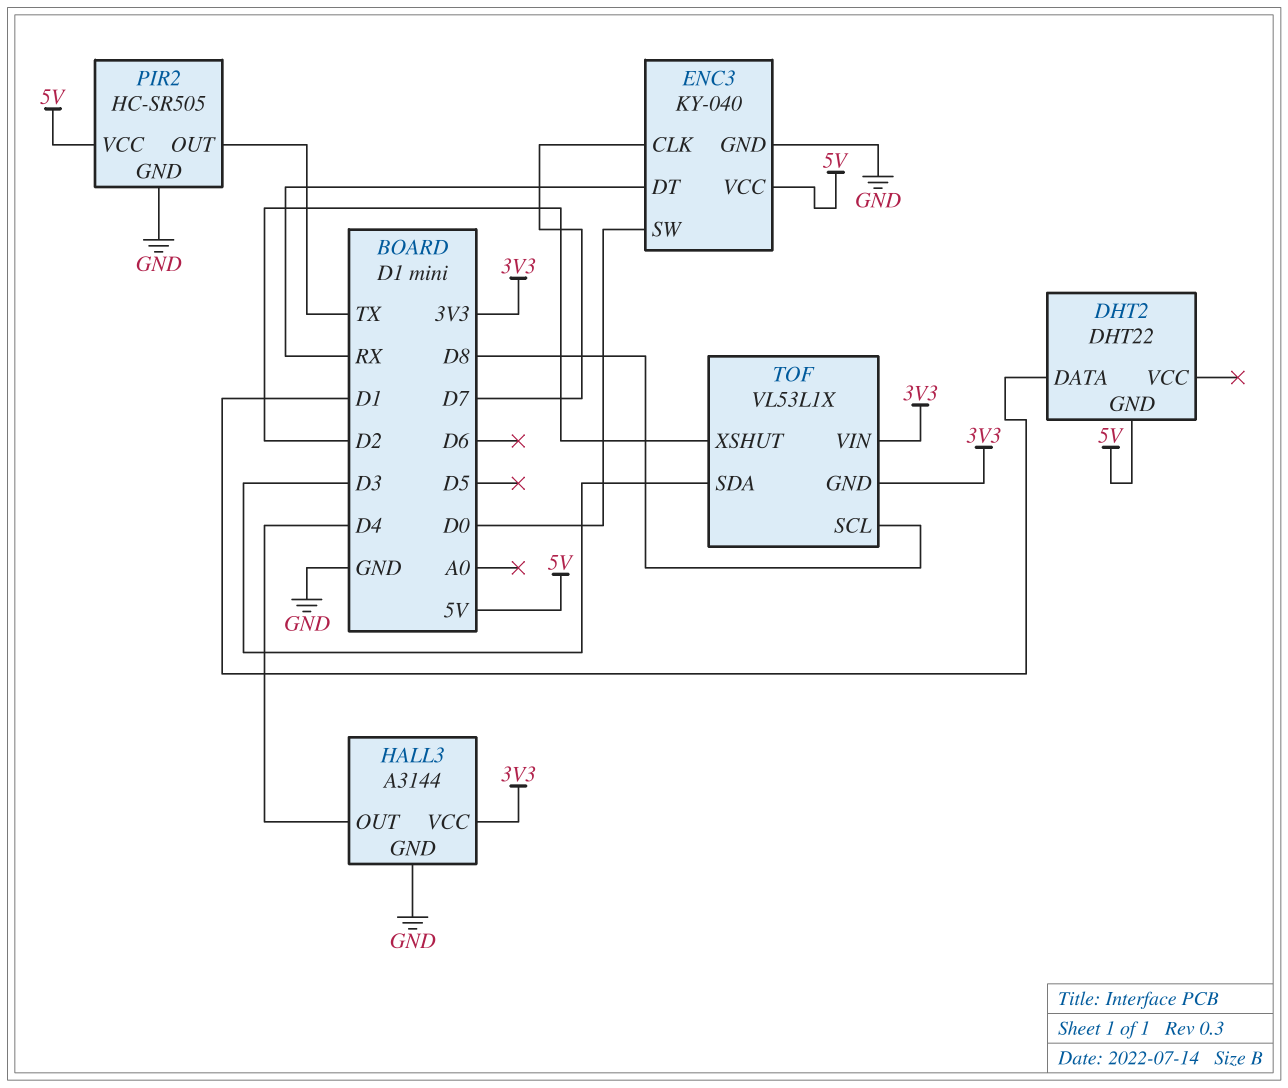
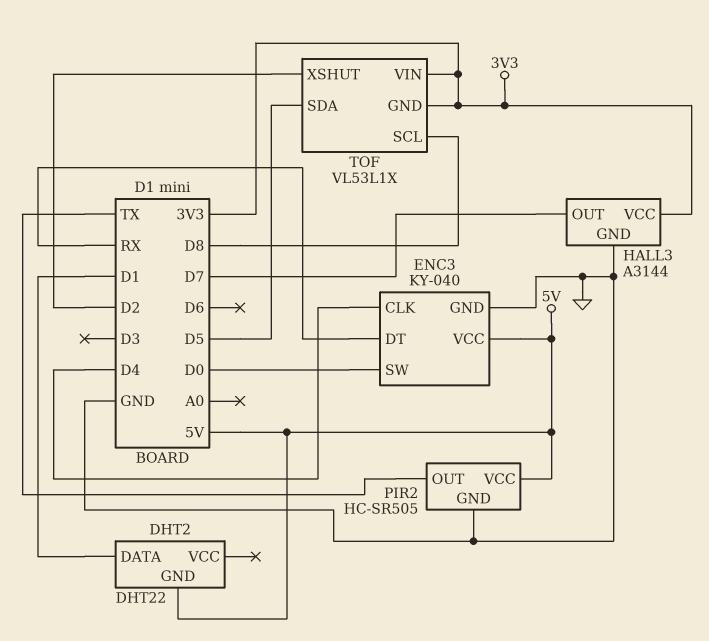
ENC3 pin CLK: D7 -> D4
HALL3 pin OUT: D4 -> D7
TOF pin SDA: D3 -> D5

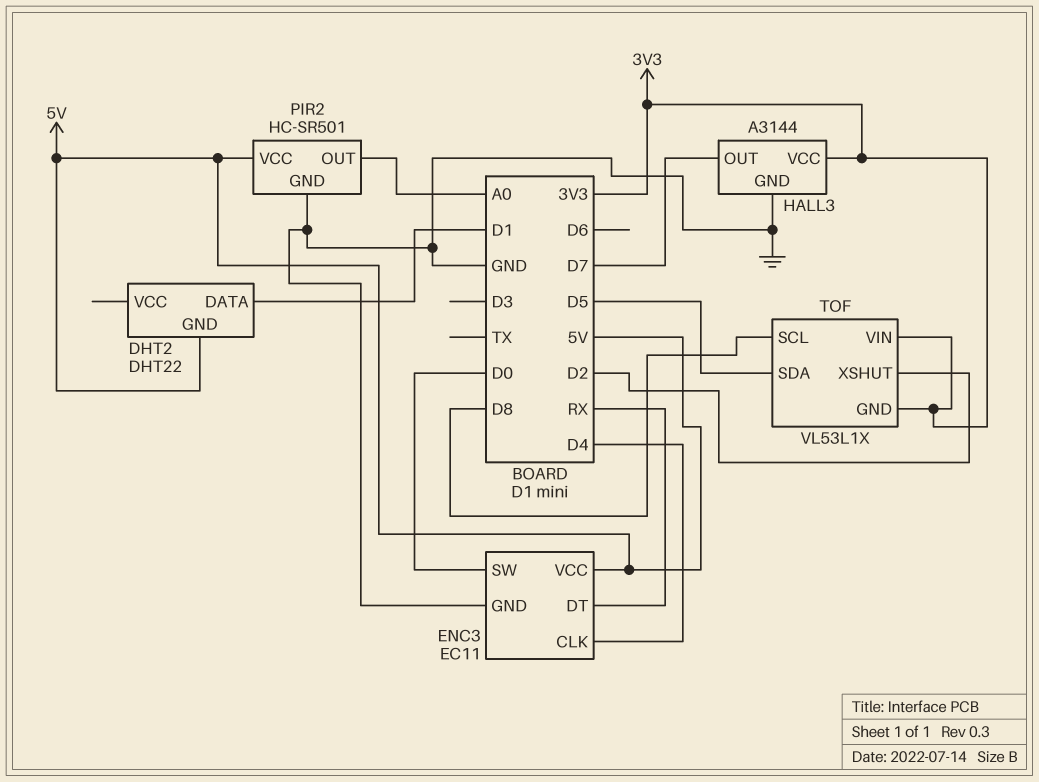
ENC3: KY-040 -> EC11
PIR2: HC-SR505 -> HC-SR501
PIR2 pin OUT: TX -> A0

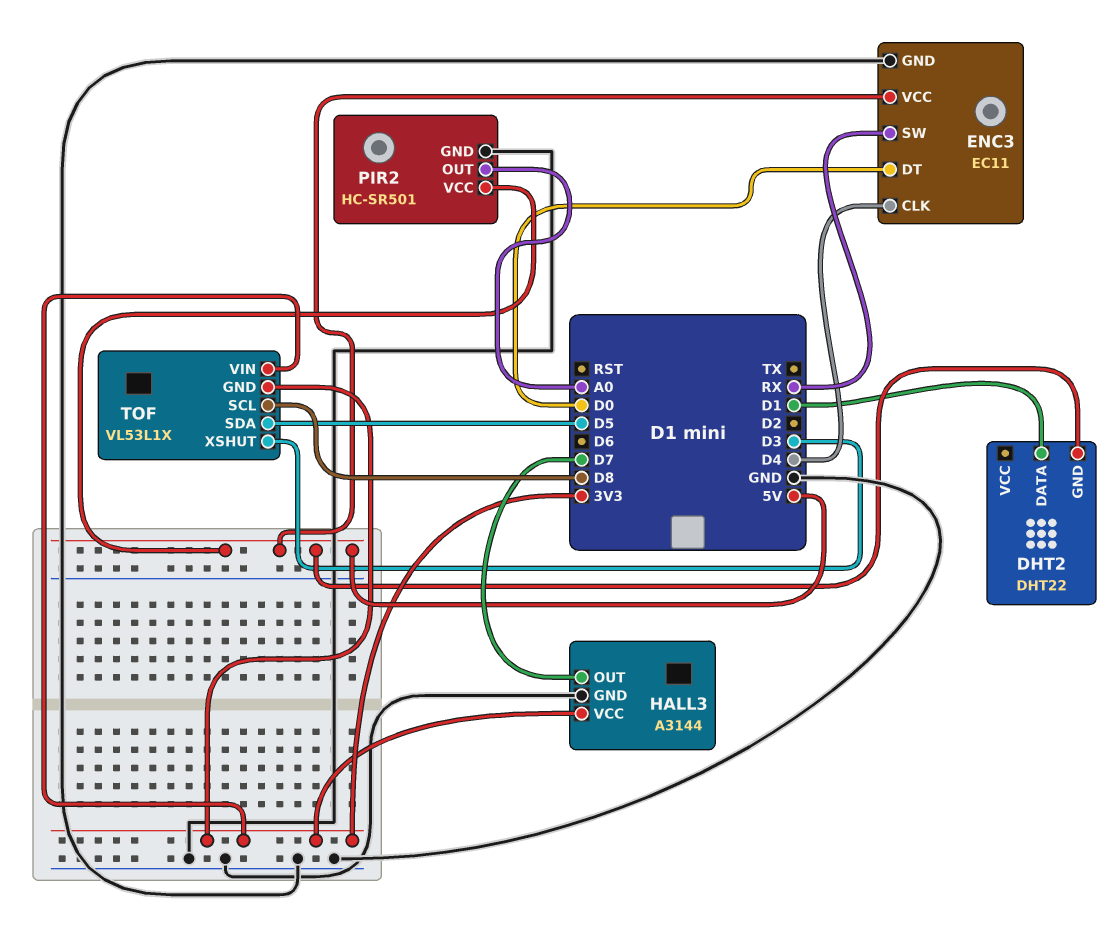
ENC3 pin DT: RX -> D0
ENC3 pin SW: D0 -> RX
TOF pin XSHUT: D2 -> D3

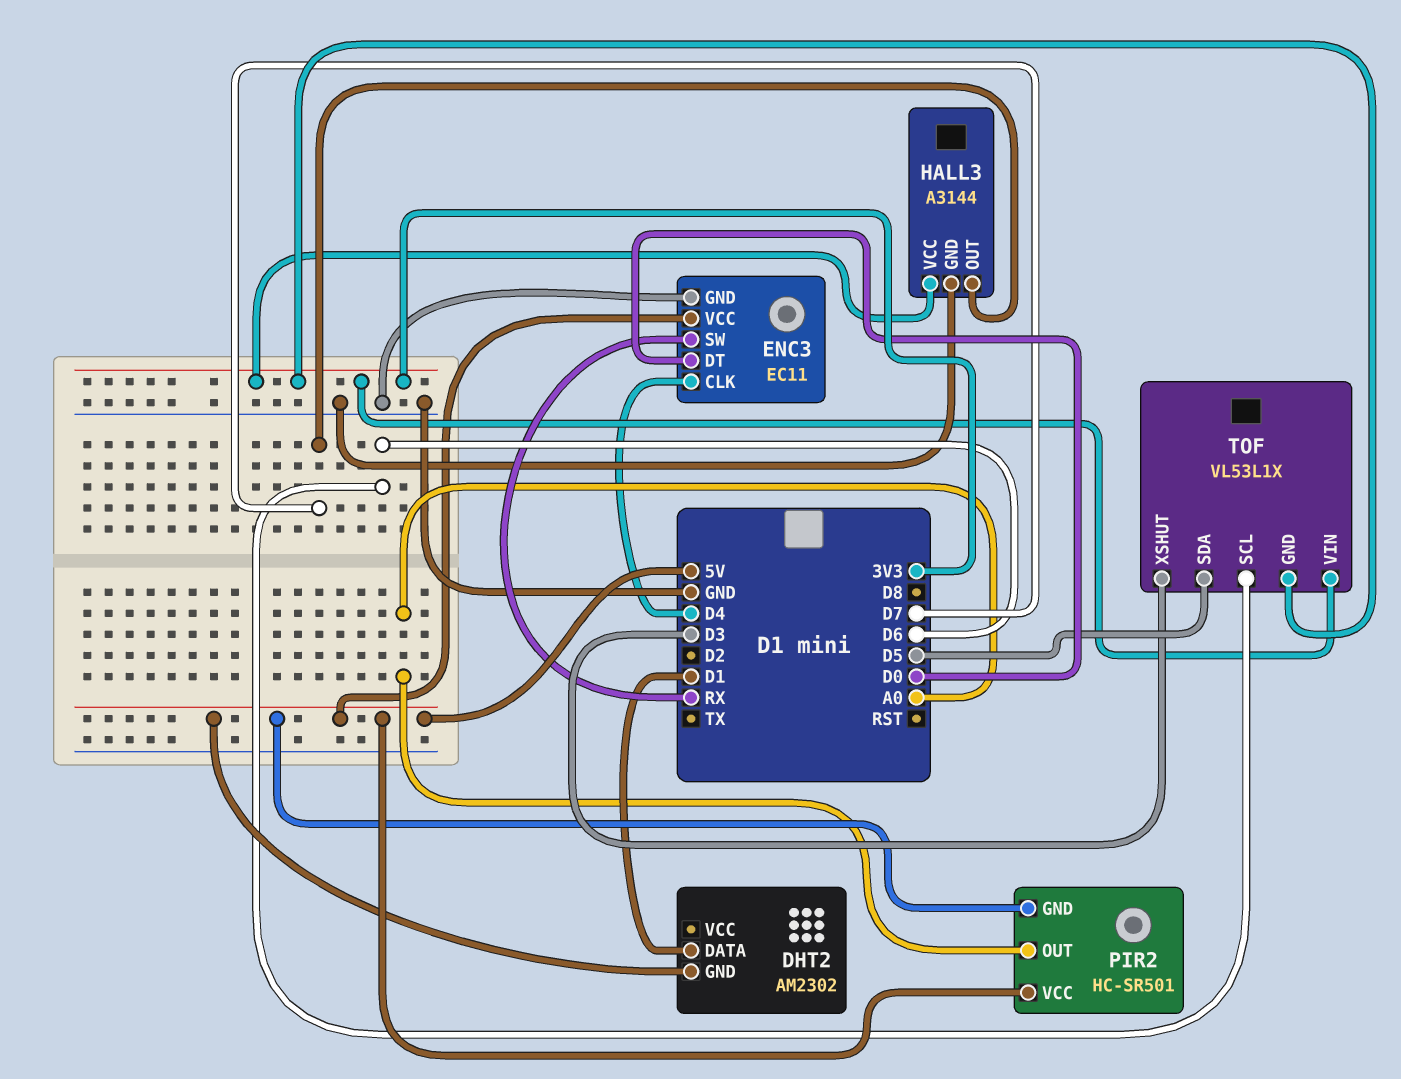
DHT2: DHT22 -> AM2302
PIR2 pin GND: GND -> 5V
TOF pin SCL: D8 -> D6

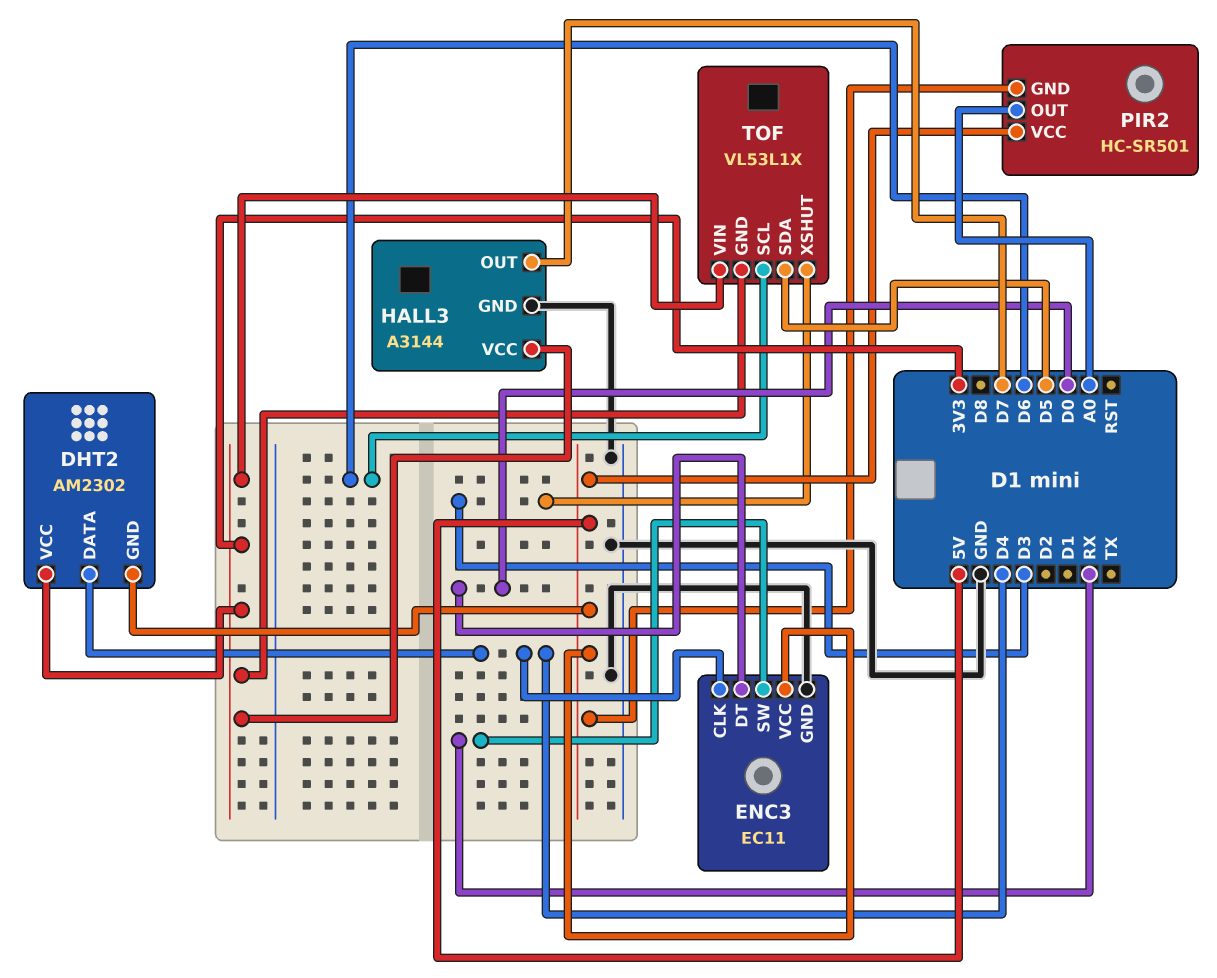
DHT2 pin DATA: D1 -> D4
DHT2 pin VCC: none -> 3V3

